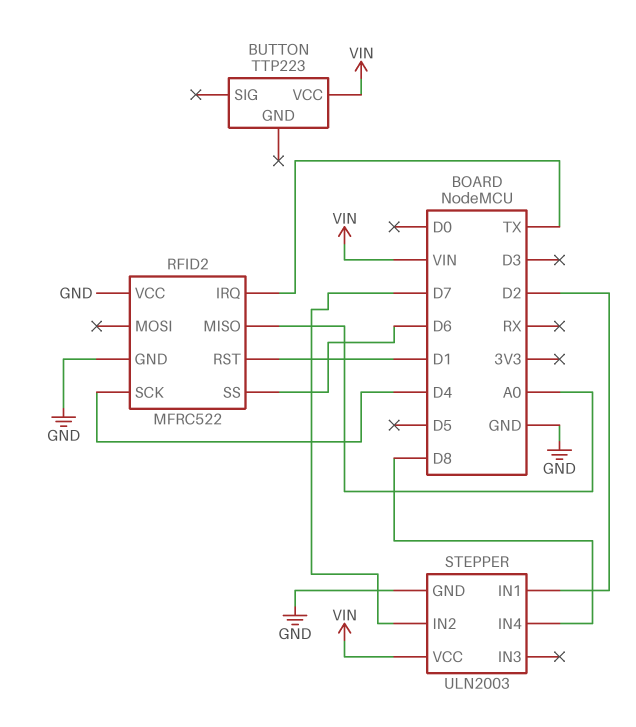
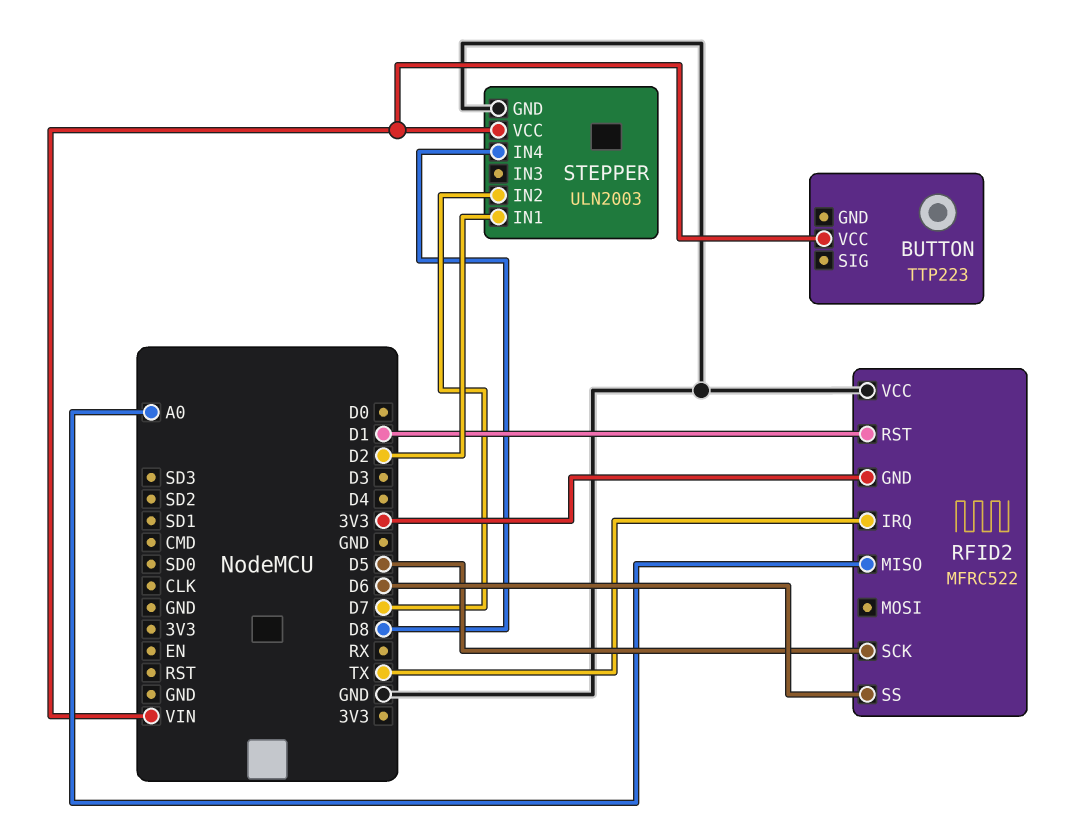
RFID2 pin GND: GND -> 3V3
RFID2 pin SCK: D4 -> D5

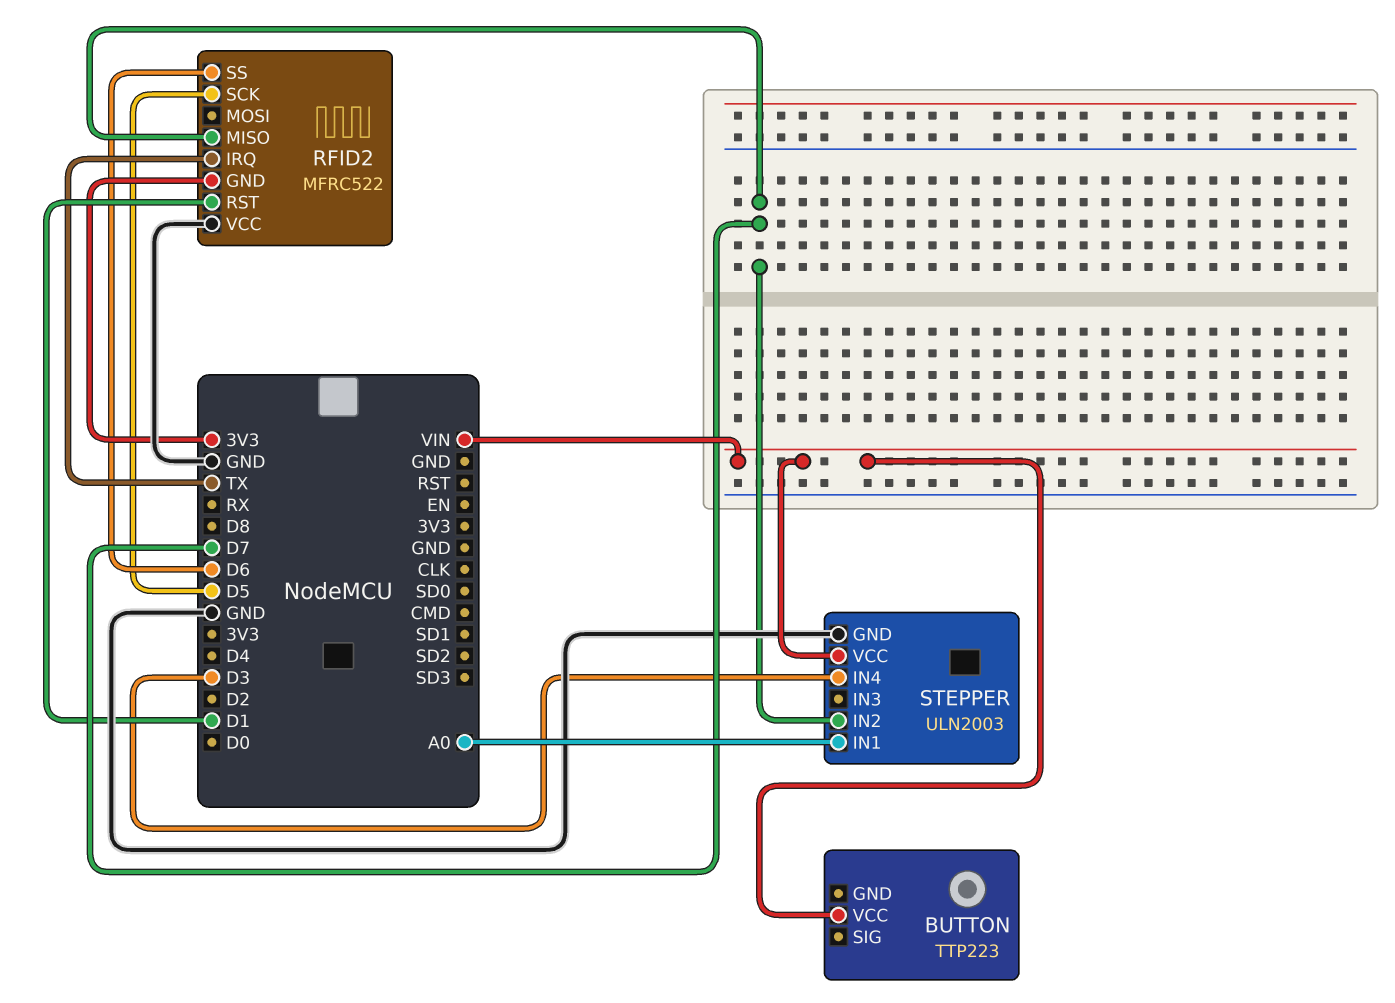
RFID2 pin MISO: A0 -> D7
STEPPER pin IN1: D2 -> A0
STEPPER pin IN4: D8 -> D3

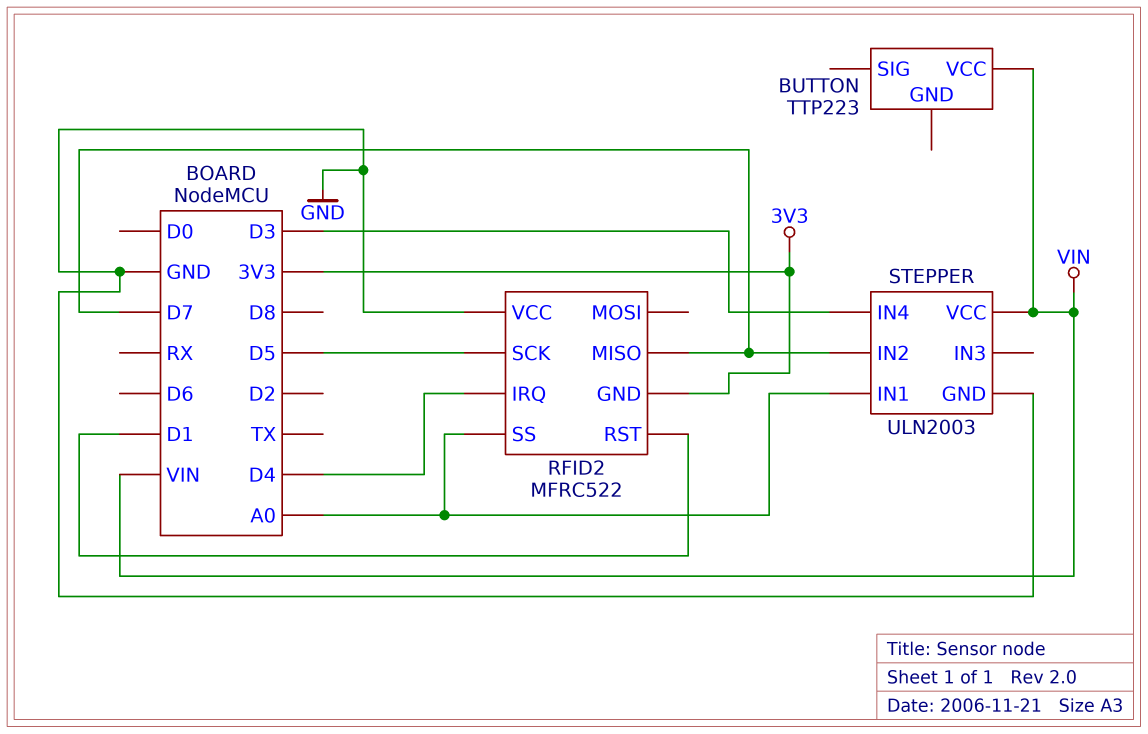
RFID2 pin IRQ: TX -> D4
RFID2 pin SS: D6 -> A0

